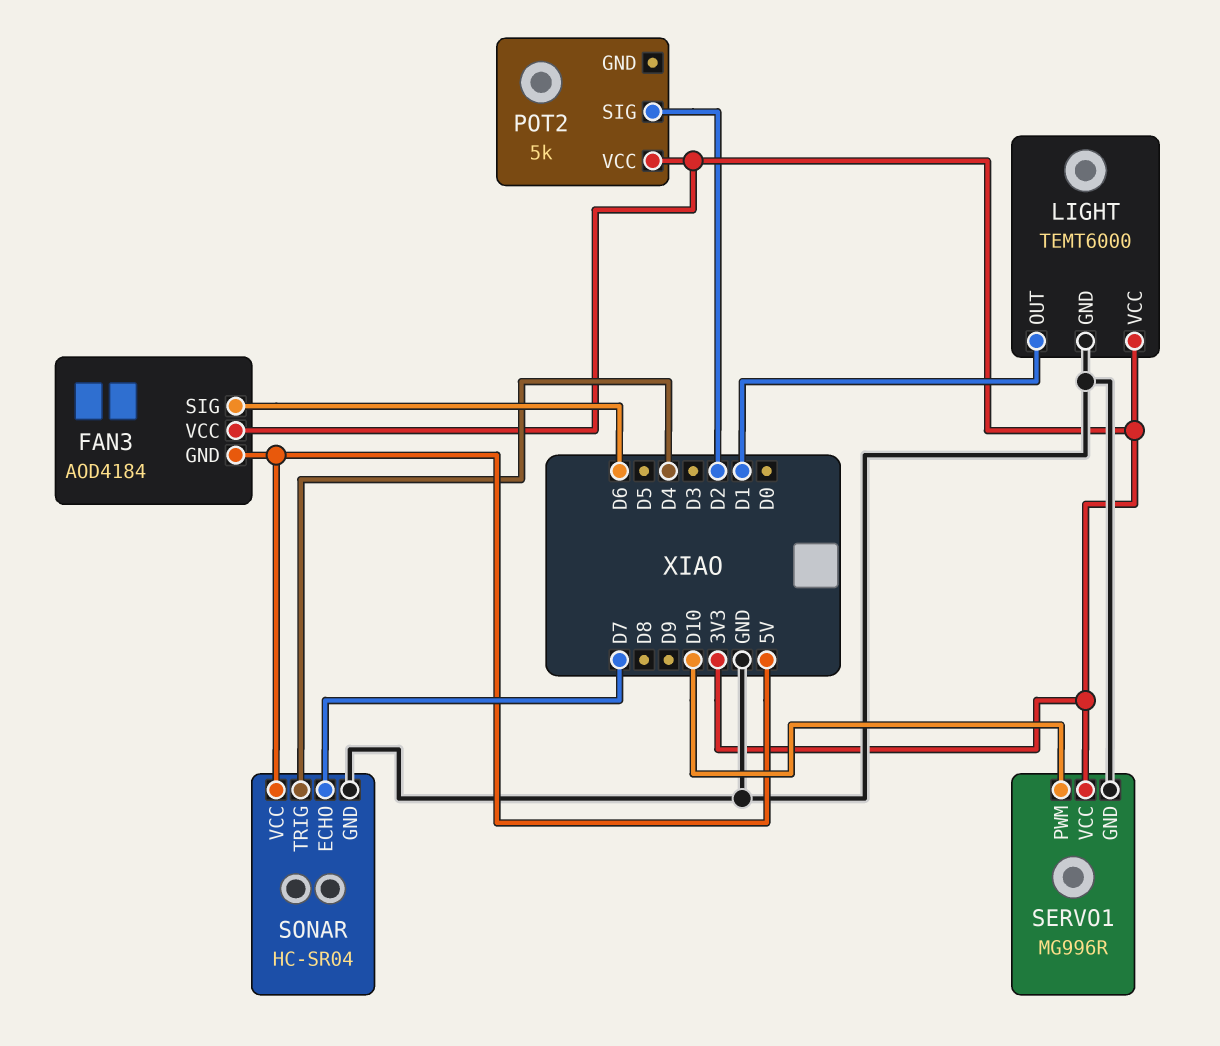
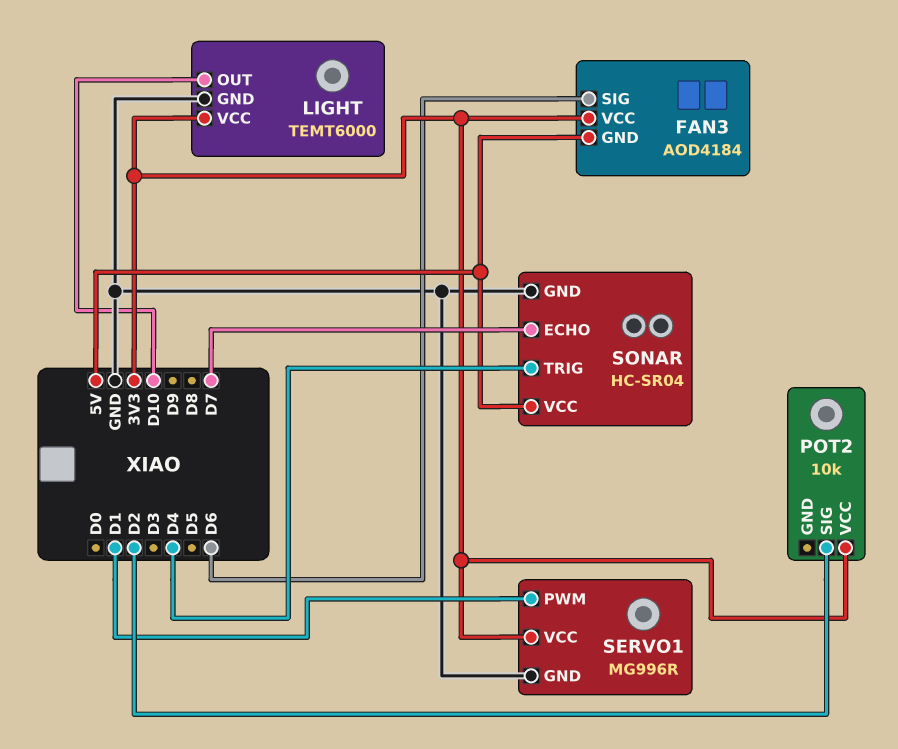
LIGHT pin OUT: D1 -> D10
POT2: 5k -> 10k
SERVO1 pin PWM: D10 -> D1

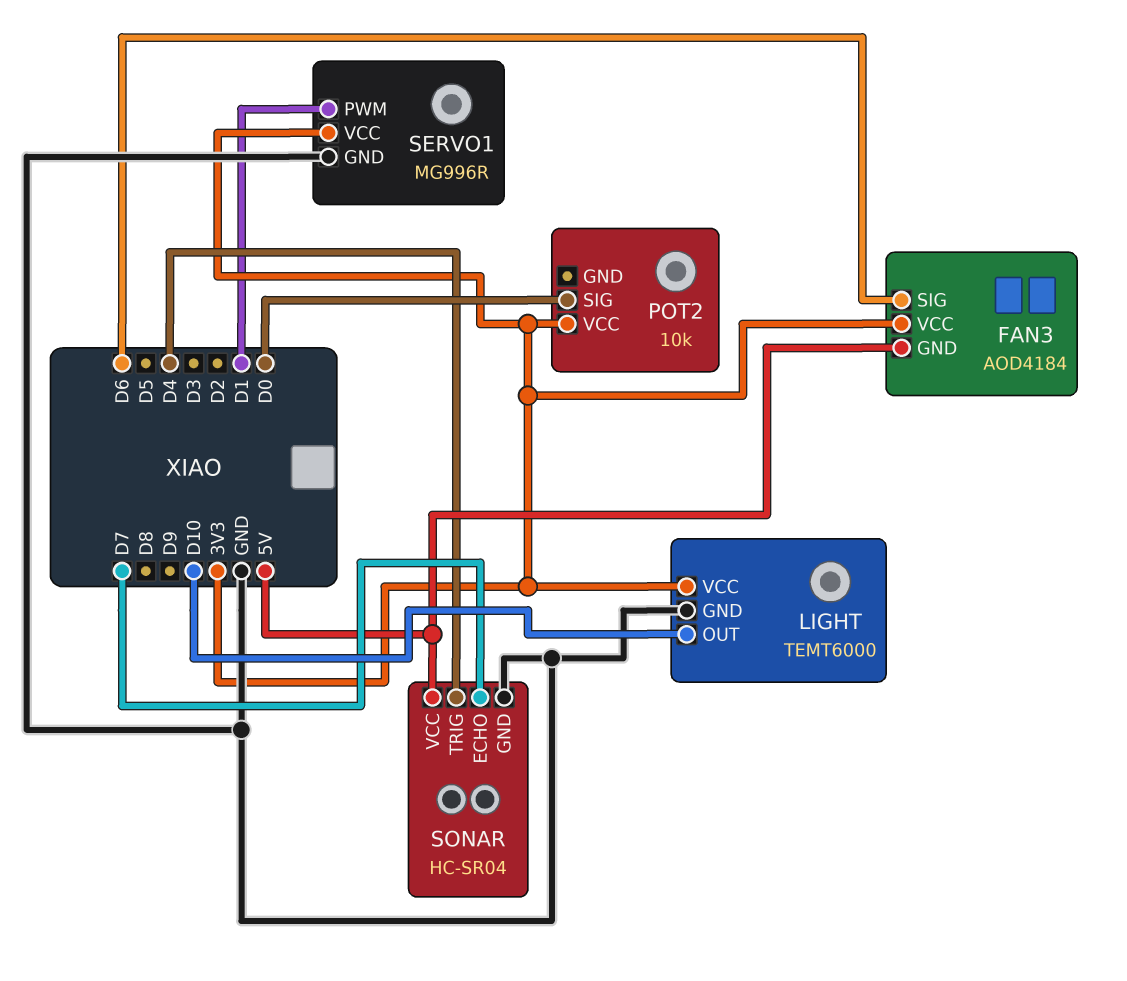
POT2 pin SIG: D2 -> D0

